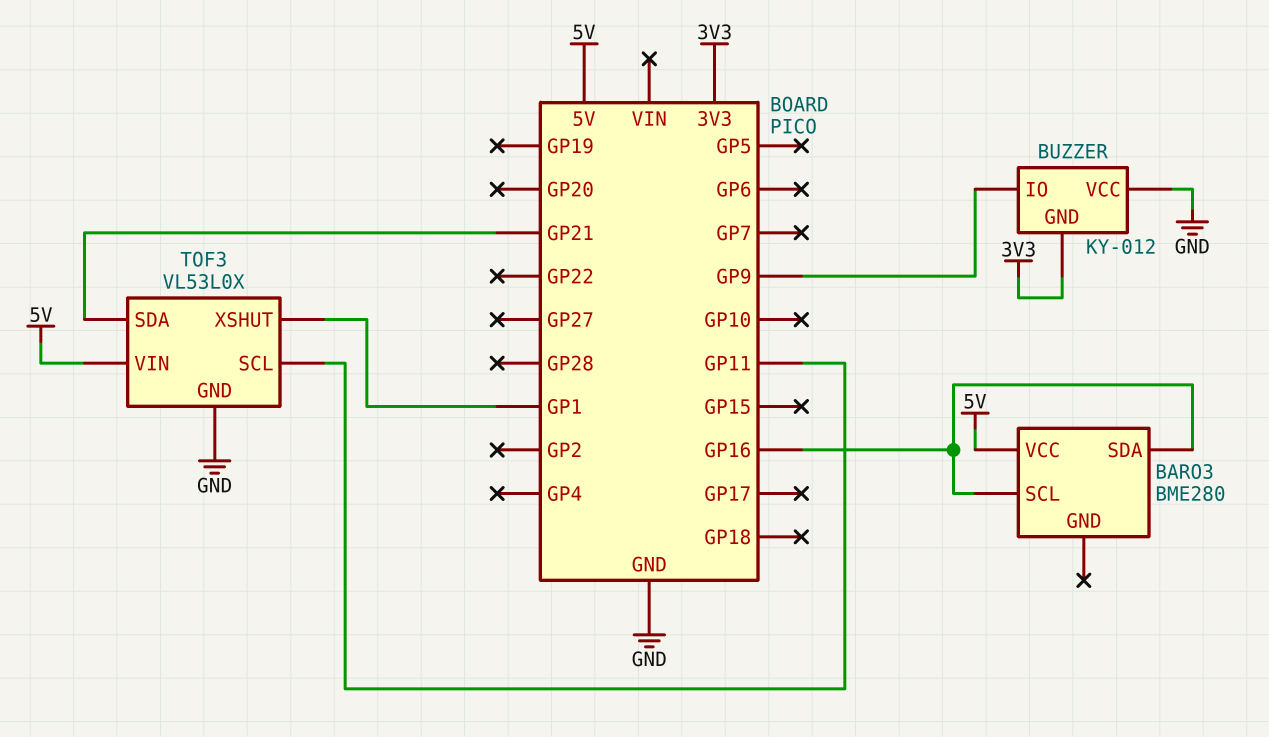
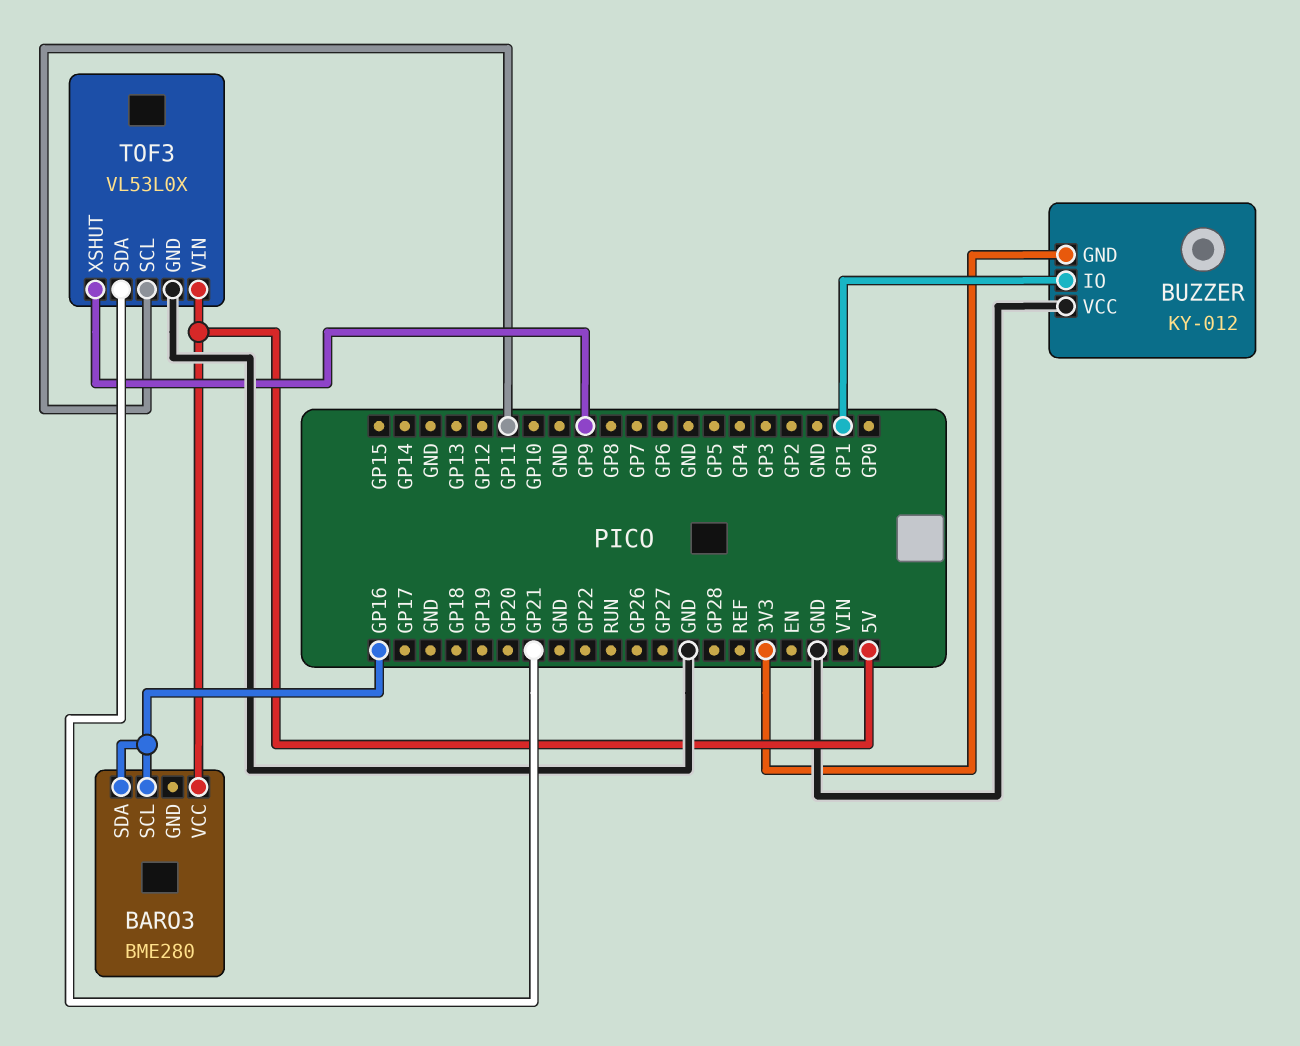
BUZZER pin IO: GP9 -> GP1
TOF3 pin XSHUT: GP1 -> GP9

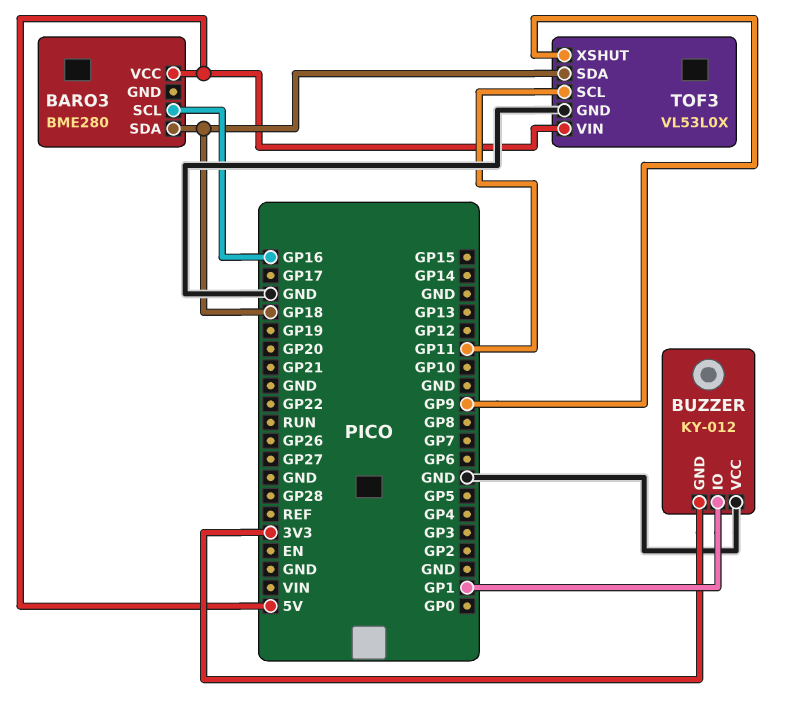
BARO3 pin SDA: GP16 -> GP18
TOF3 pin SDA: GP21 -> GP18

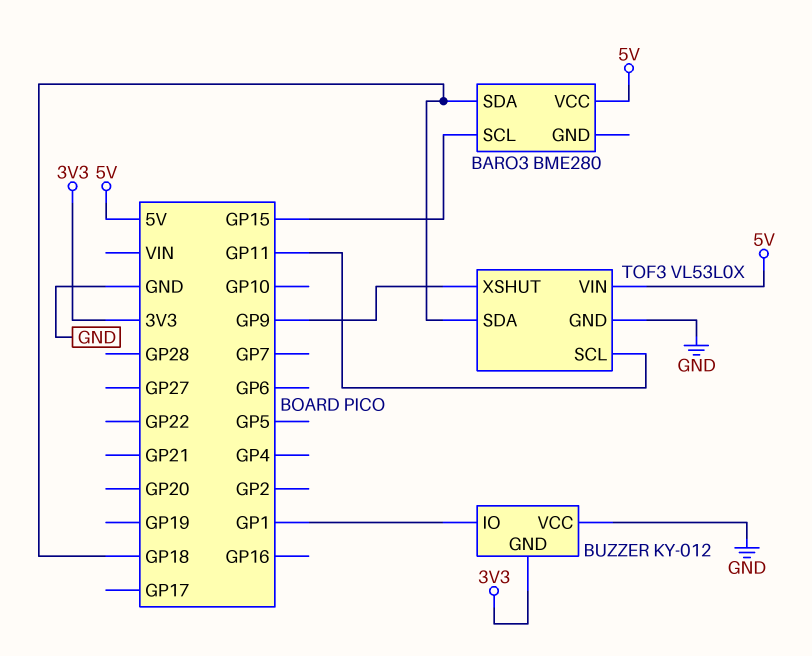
BARO3 pin SCL: GP16 -> GP15

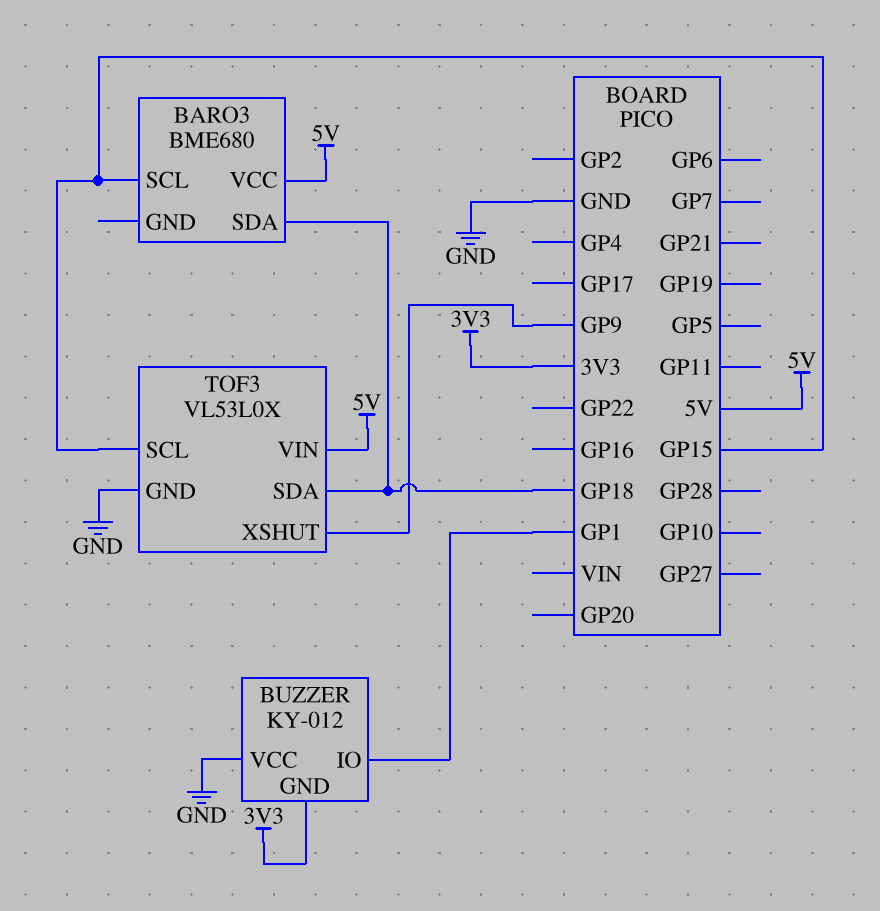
BARO3: BME280 -> BME680
TOF3 pin SCL: GP11 -> GP15

